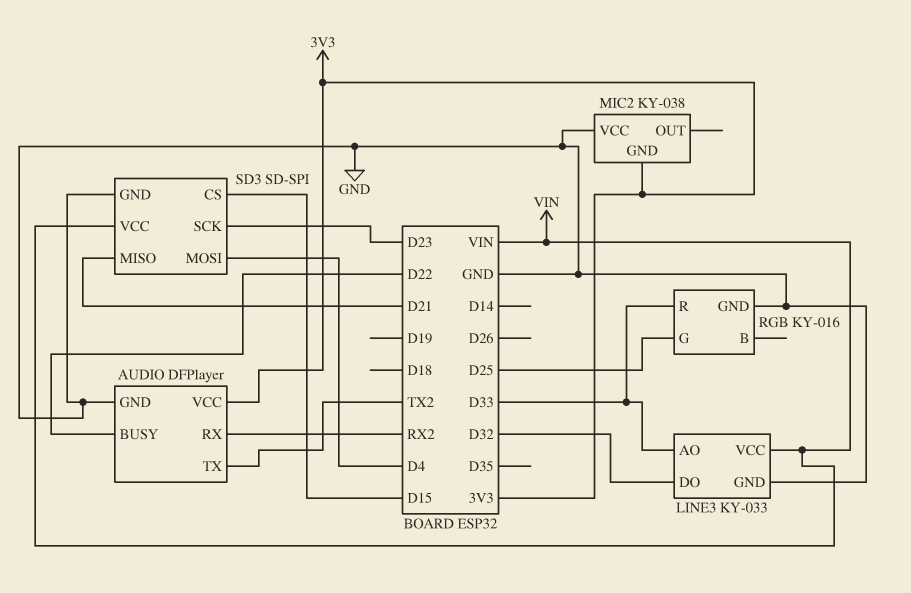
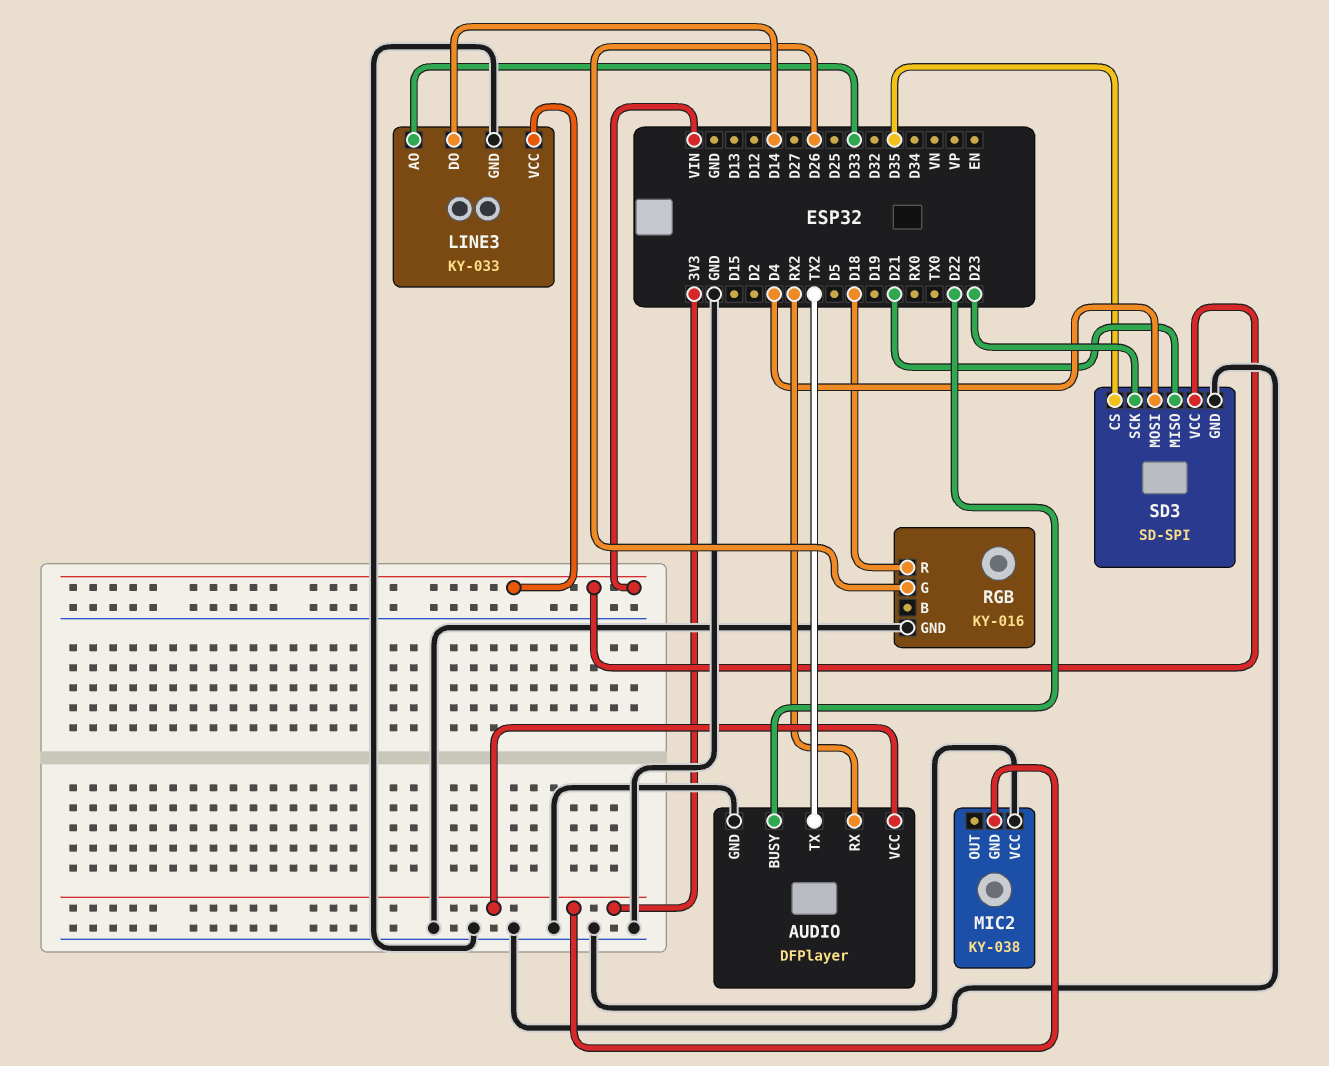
LINE3 pin DO: D32 -> D14
RGB pin G: D25 -> D26
RGB pin R: D33 -> D18
SD3 pin CS: D15 -> D35

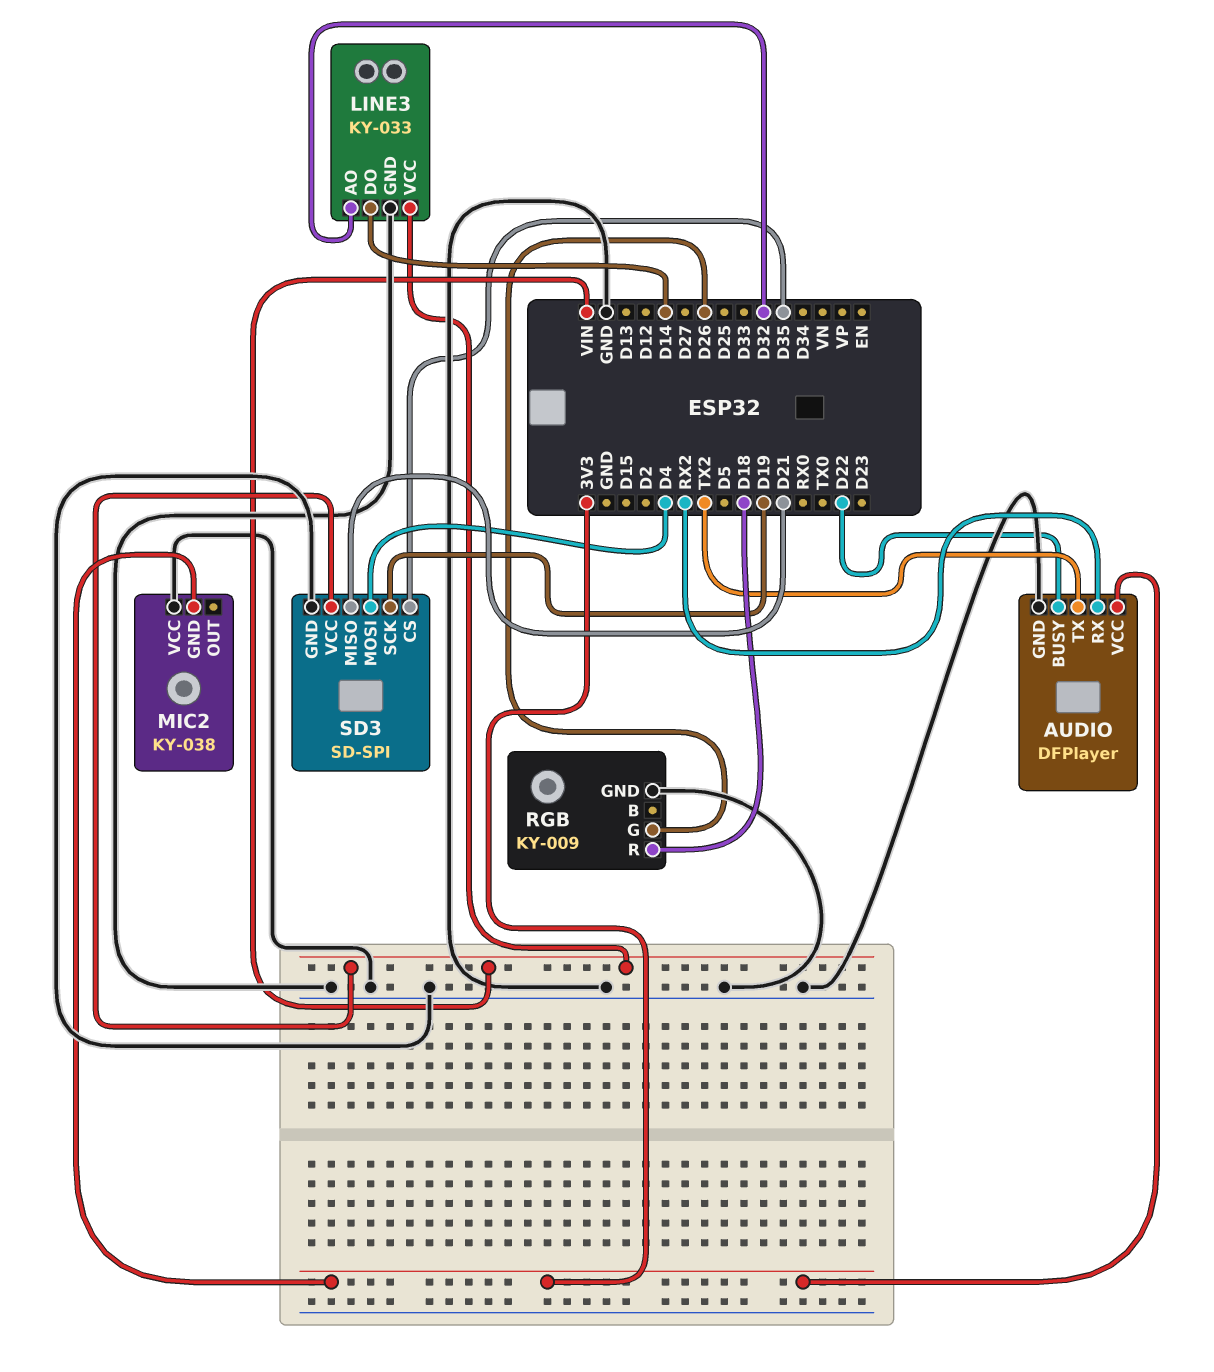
LINE3 pin AO: D33 -> D32
RGB: KY-016 -> KY-009
SD3 pin SCK: D23 -> D19

